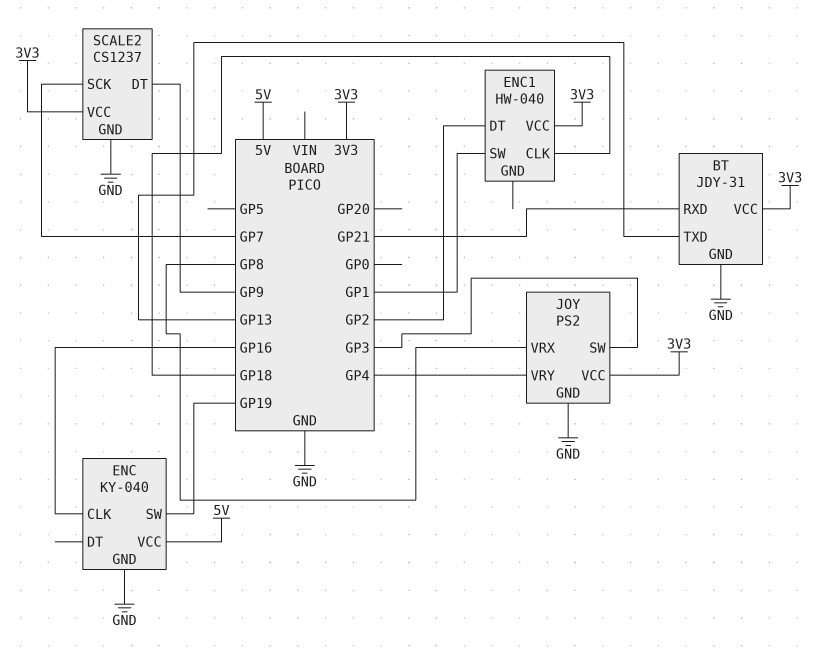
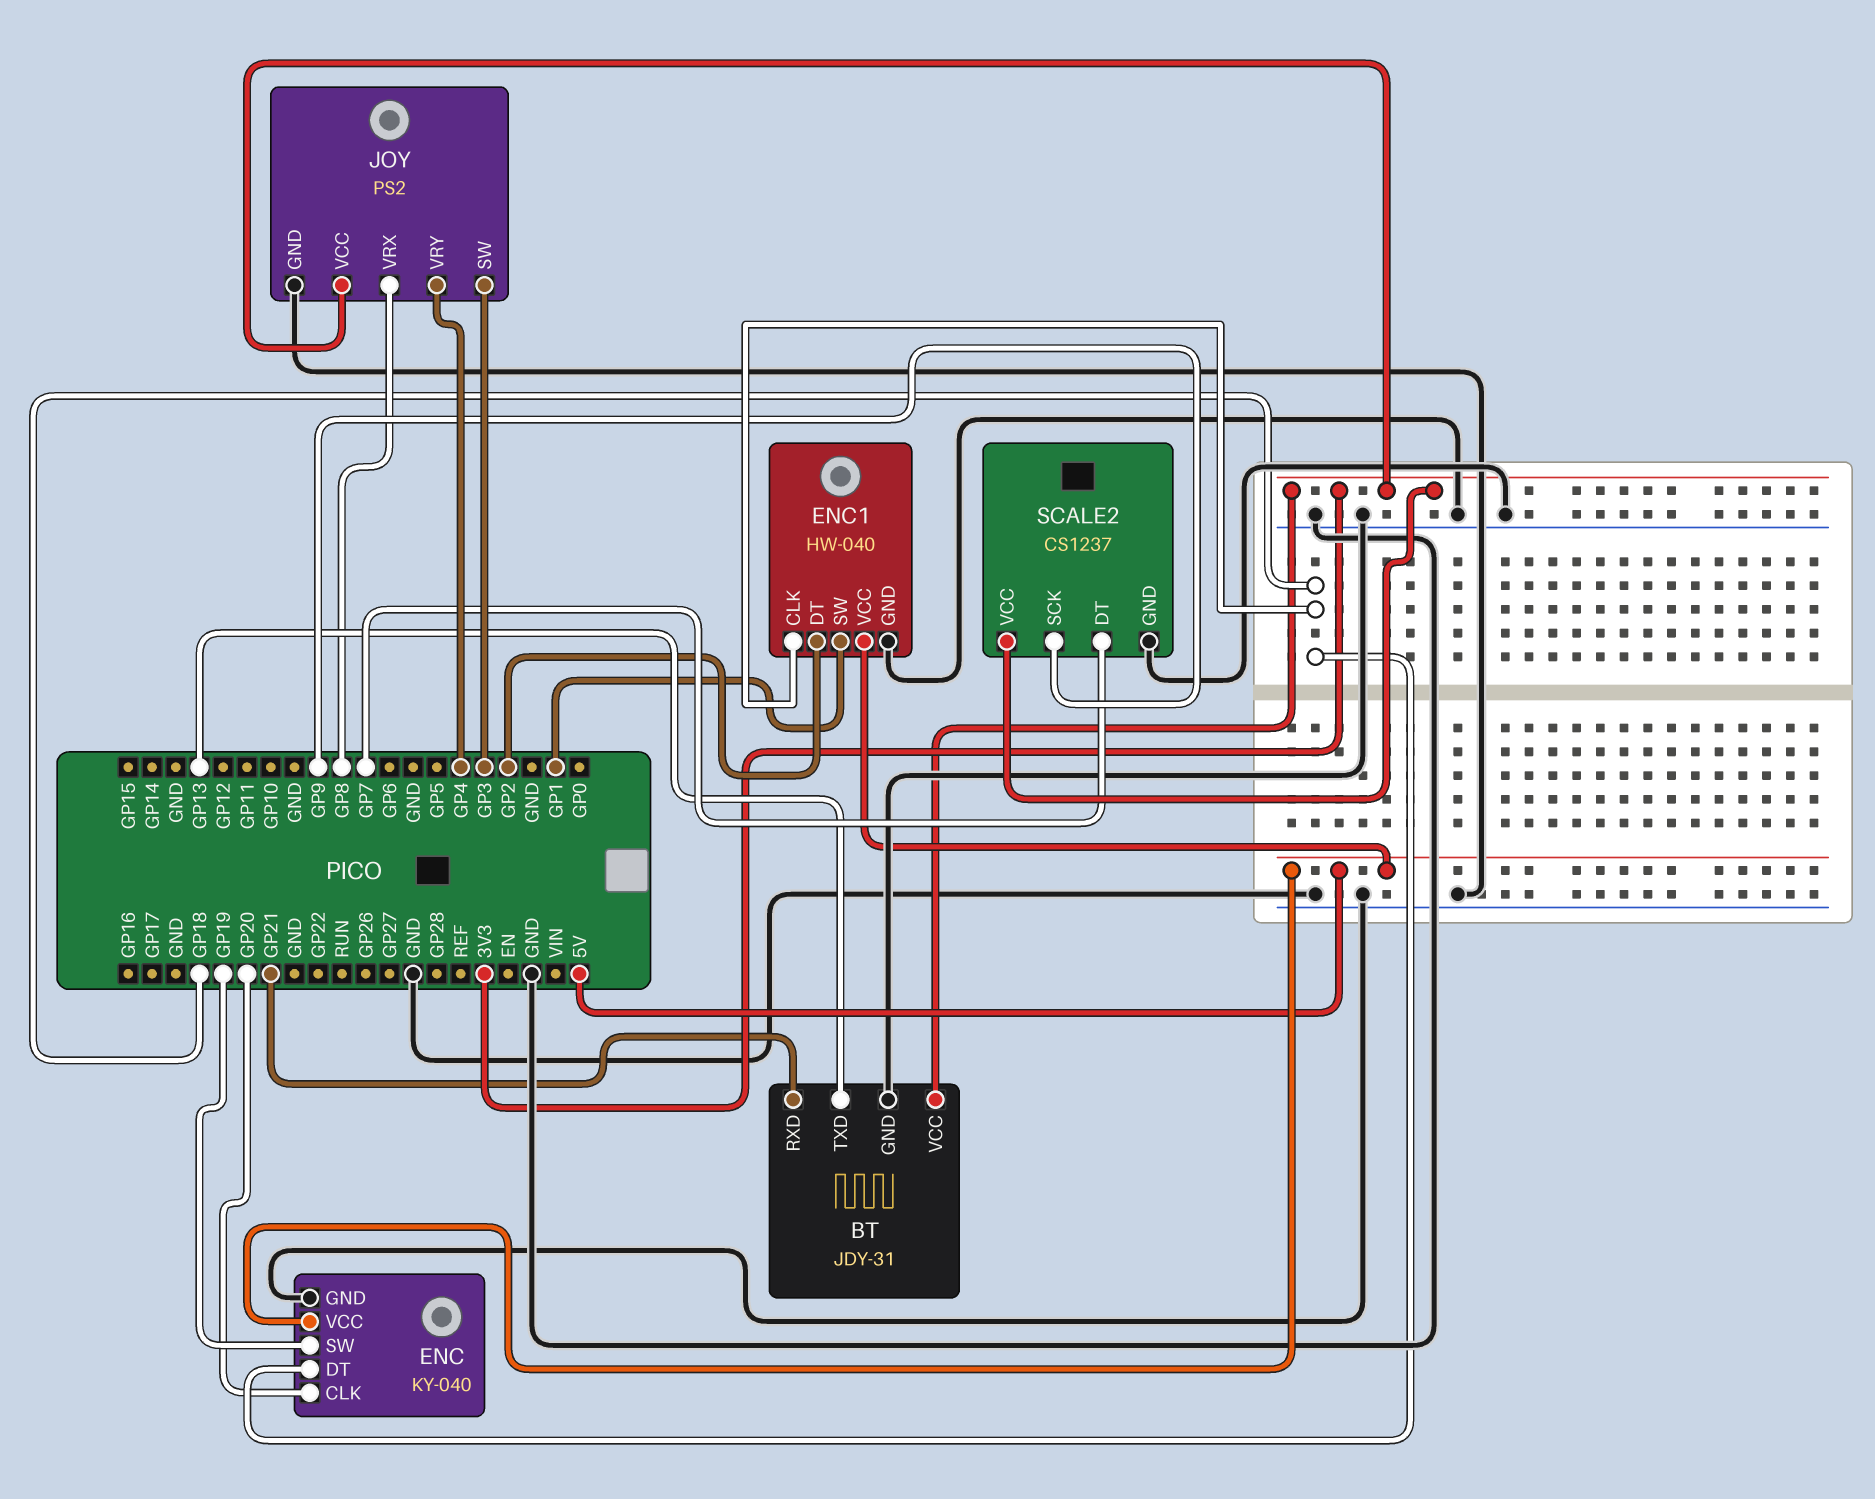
ENC pin CLK: GP16 -> GP20
ENC pin DT: none -> GP18
ENC1 pin GND: none -> GND
ENC1 pin VCC: 3V3 -> 5V
SCALE2 pin DT: GP9 -> GP7
SCALE2 pin SCK: GP7 -> GP9

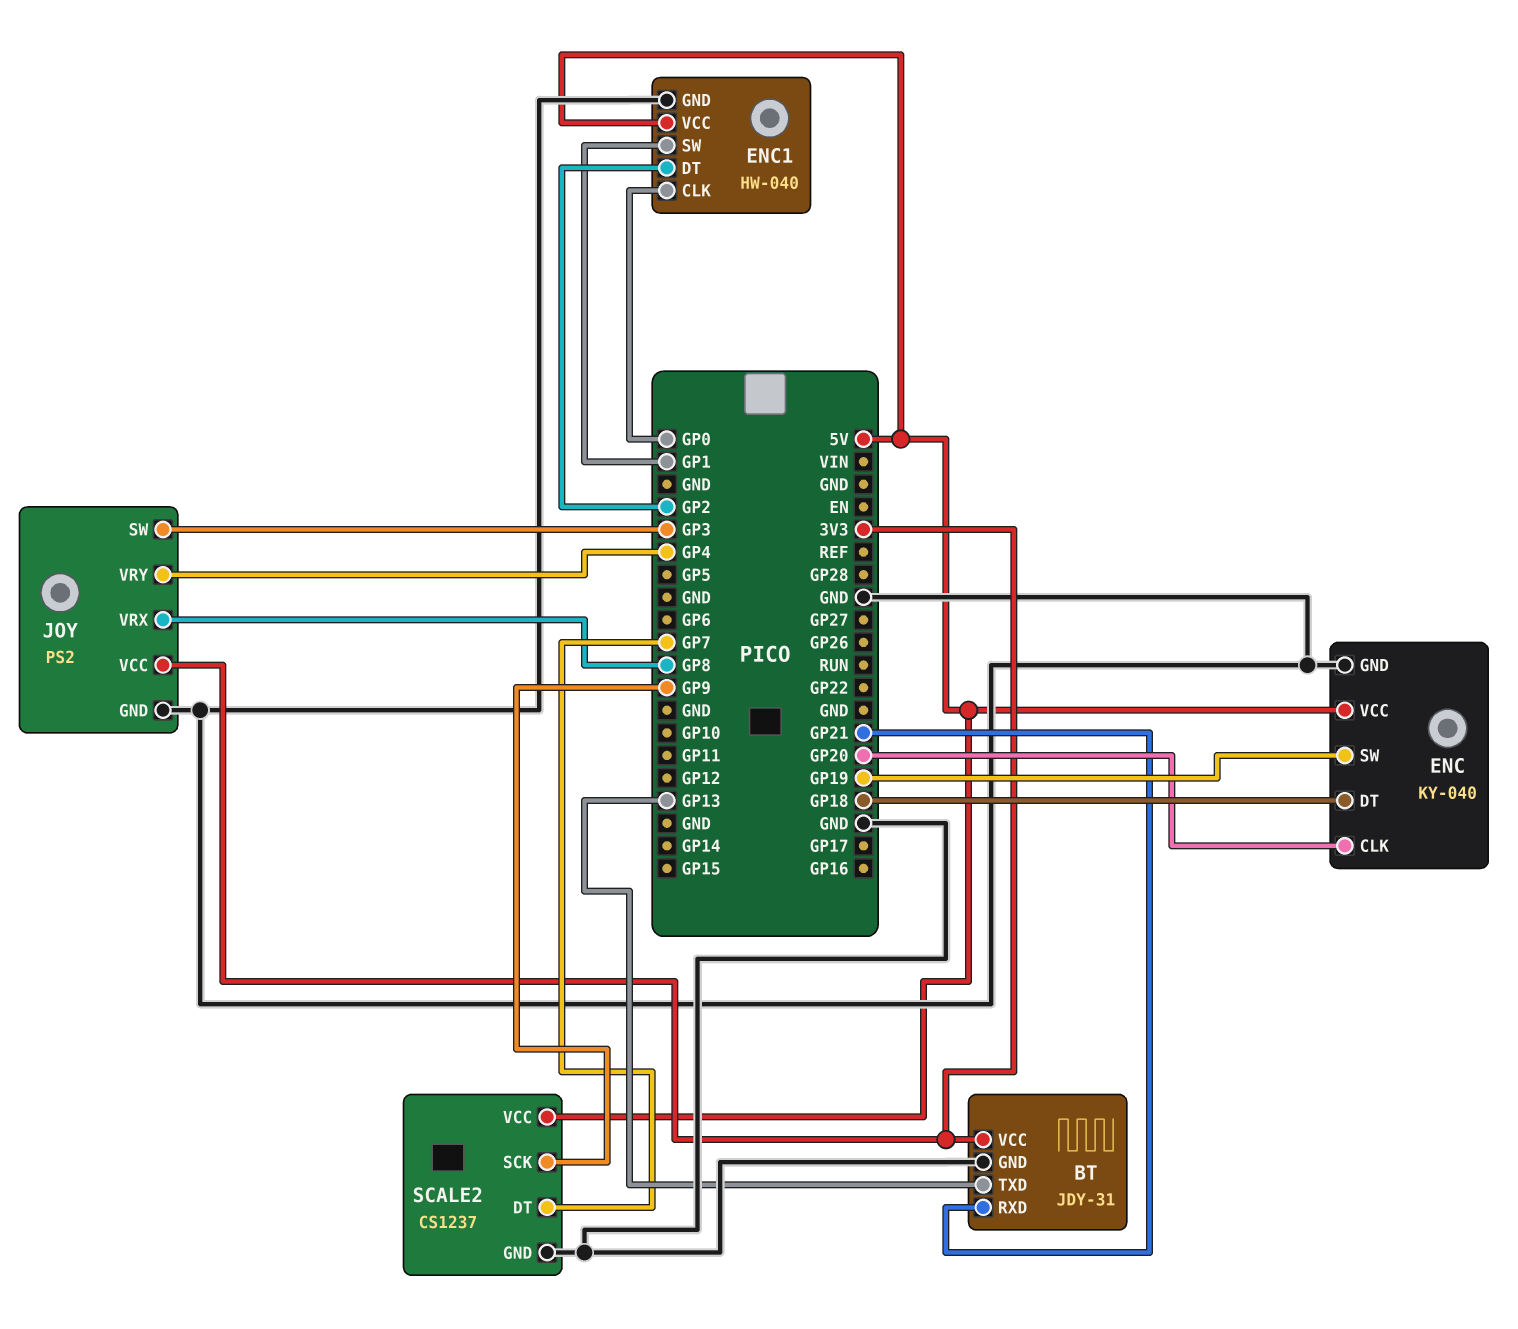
ENC1 pin CLK: GP18 -> GP0
SCALE2 pin VCC: 3V3 -> 5V

